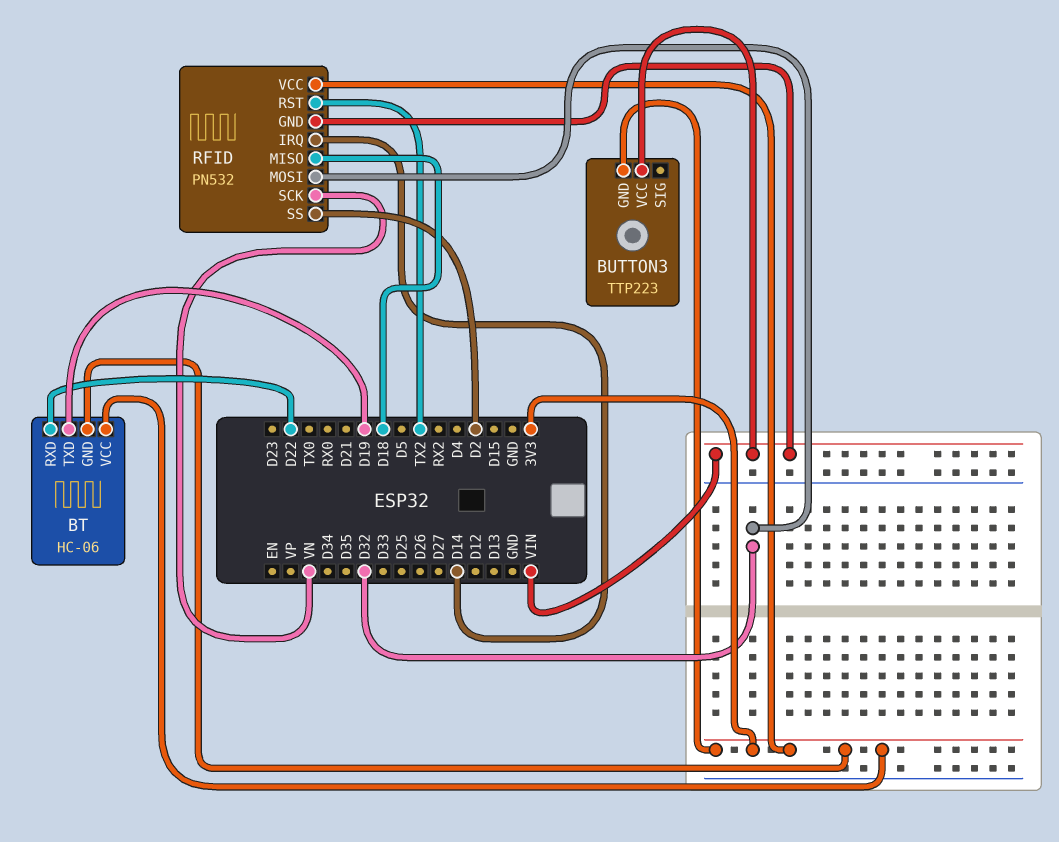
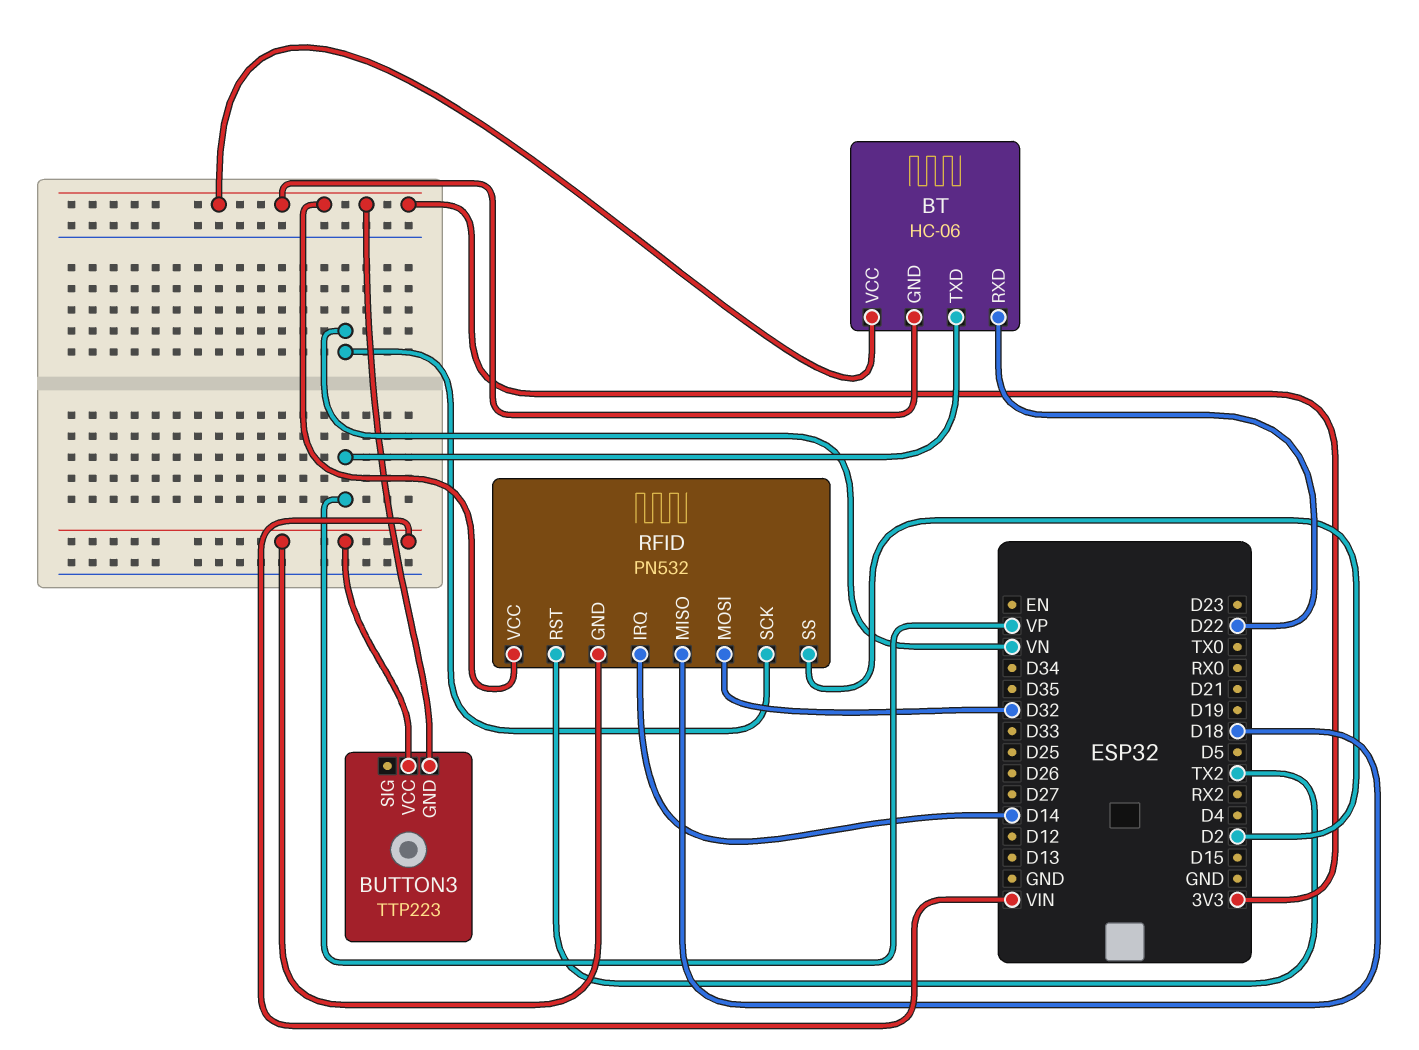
BT pin TXD: D19 -> VP

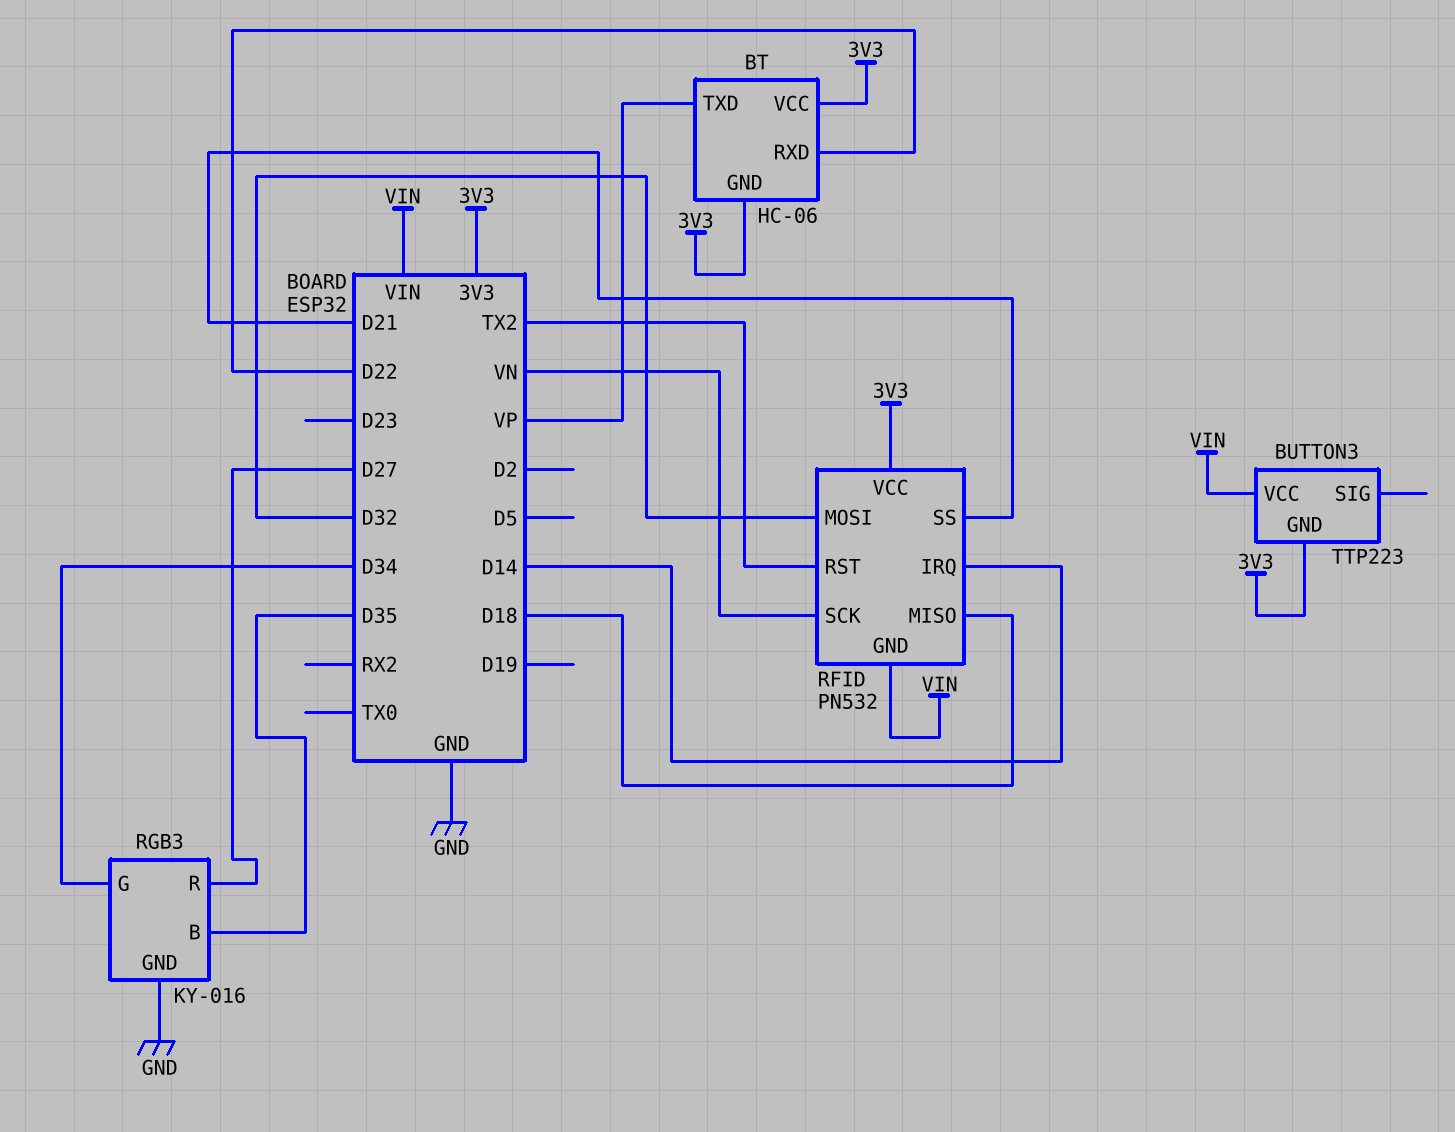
RFID pin SS: D2 -> D21
RGB3: none -> KY-016
RGB3 pin B: none -> D35
RGB3 pin G: none -> D34
RGB3 pin GND: none -> GND
RGB3 pin R: none -> D27

